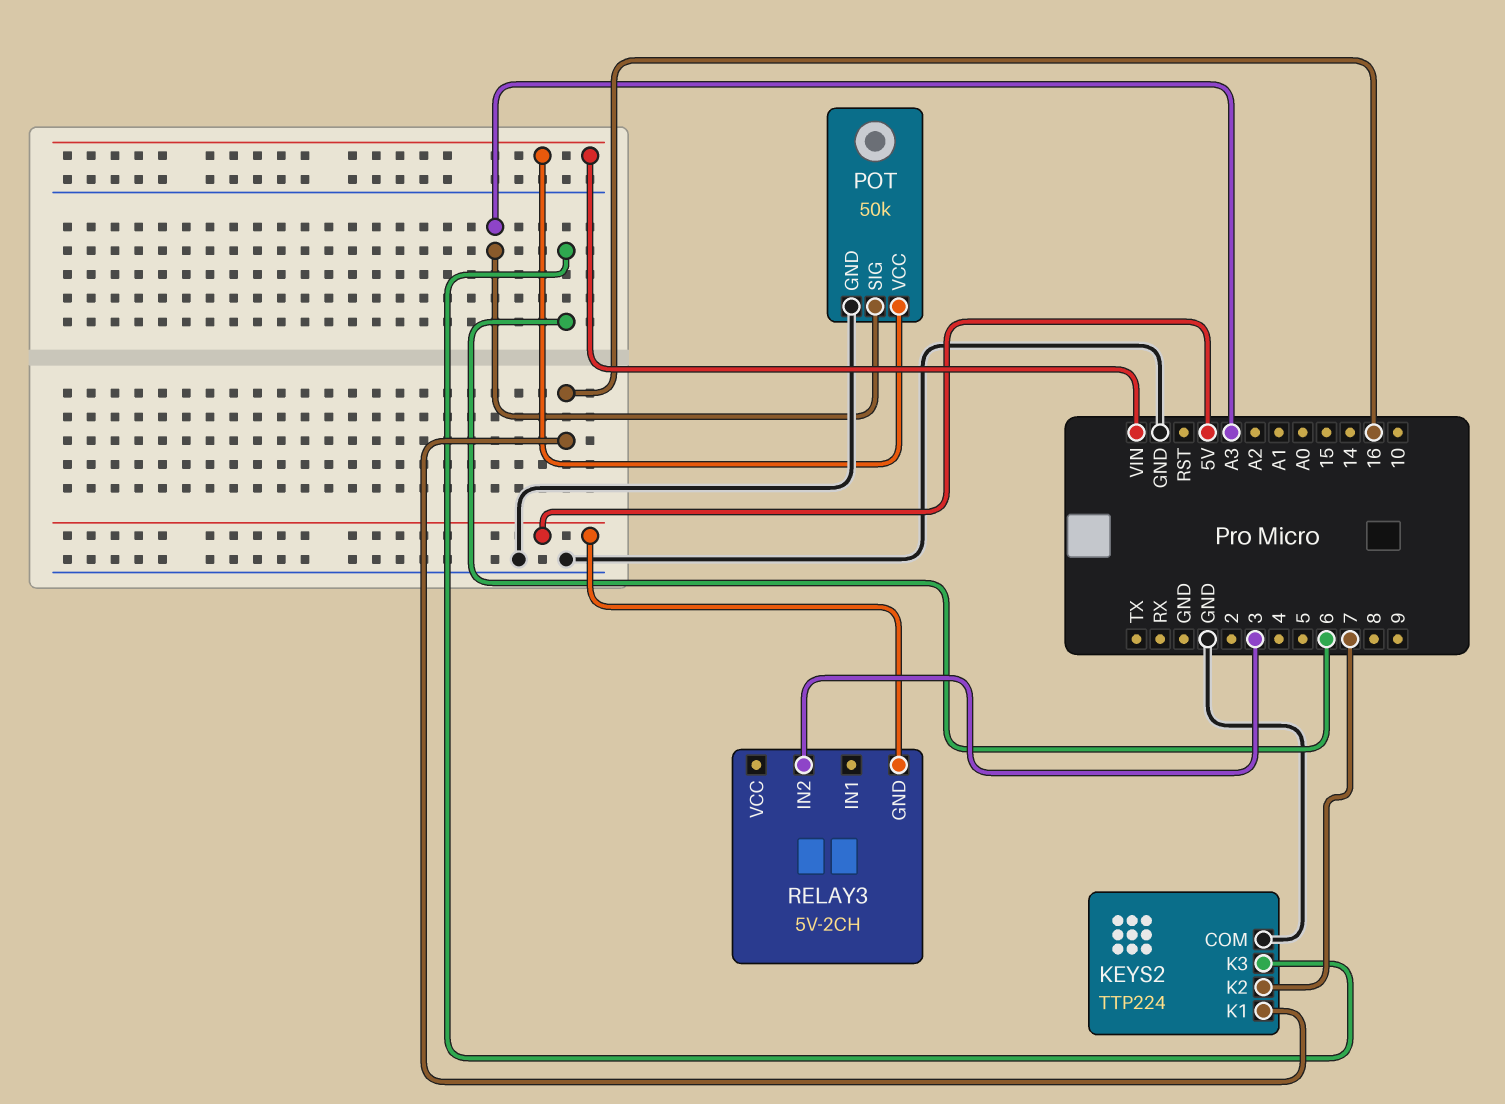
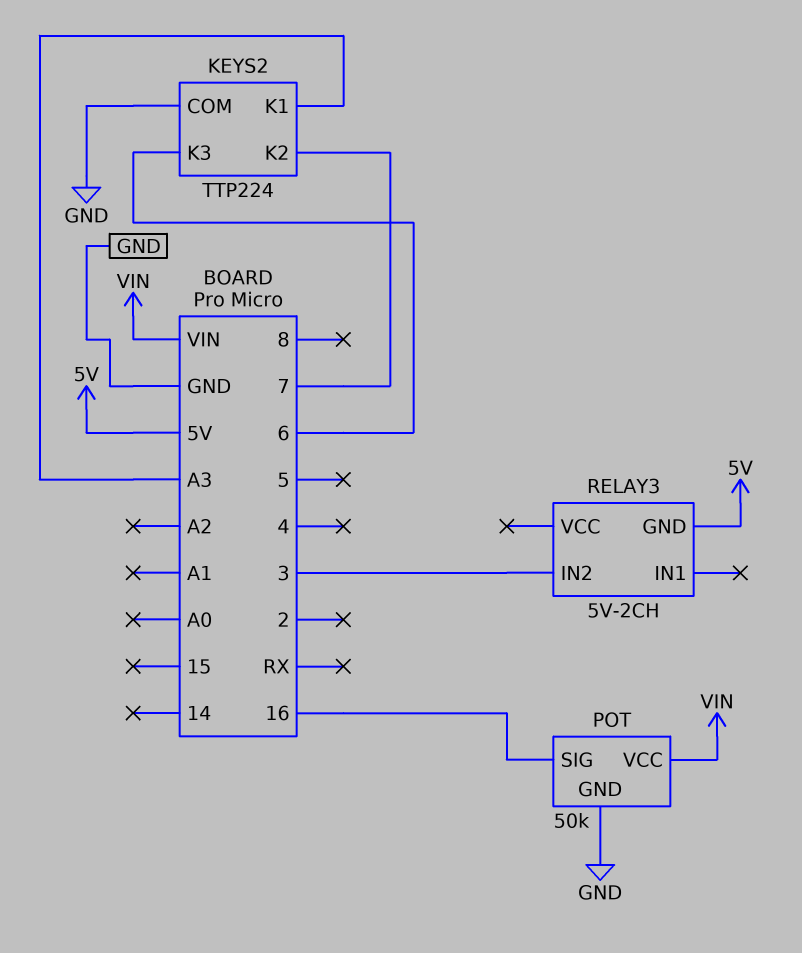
KEYS2 pin K1: 16 -> A3
POT pin SIG: A3 -> 16

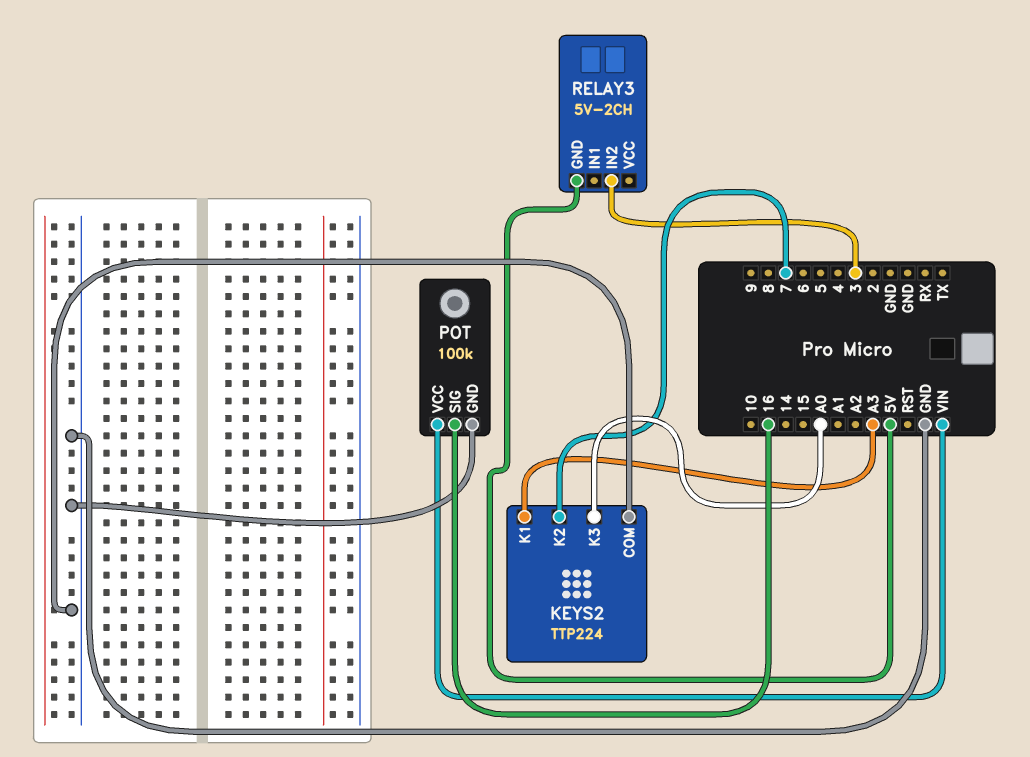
KEYS2 pin K3: 6 -> A0
POT: 50k -> 100k

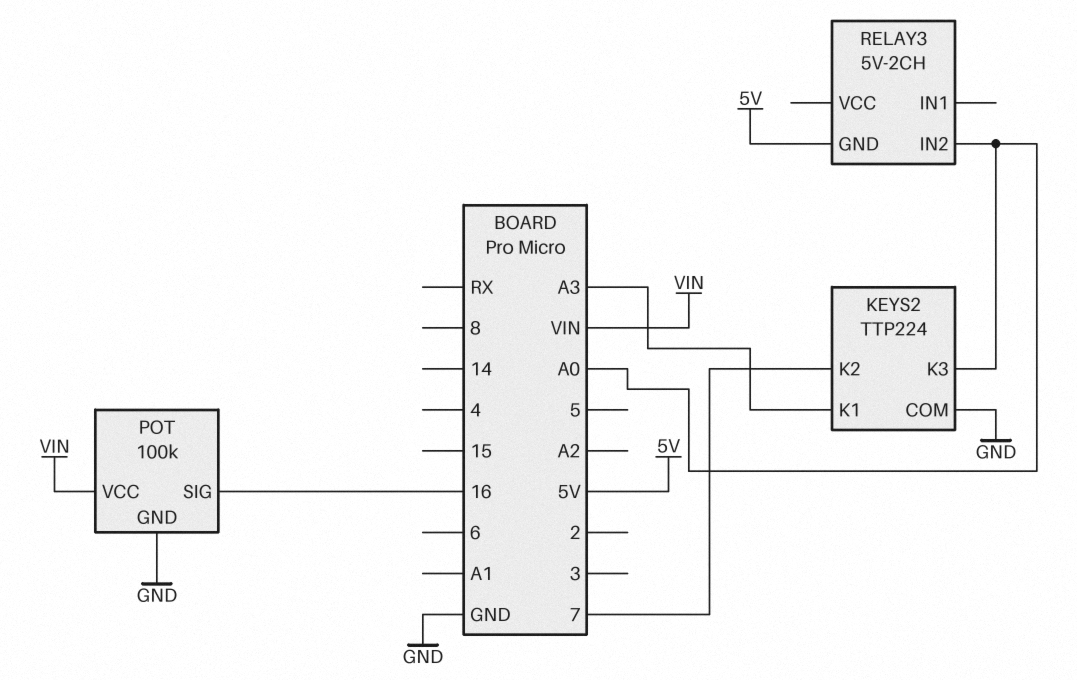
RELAY3 pin IN2: 3 -> A0

